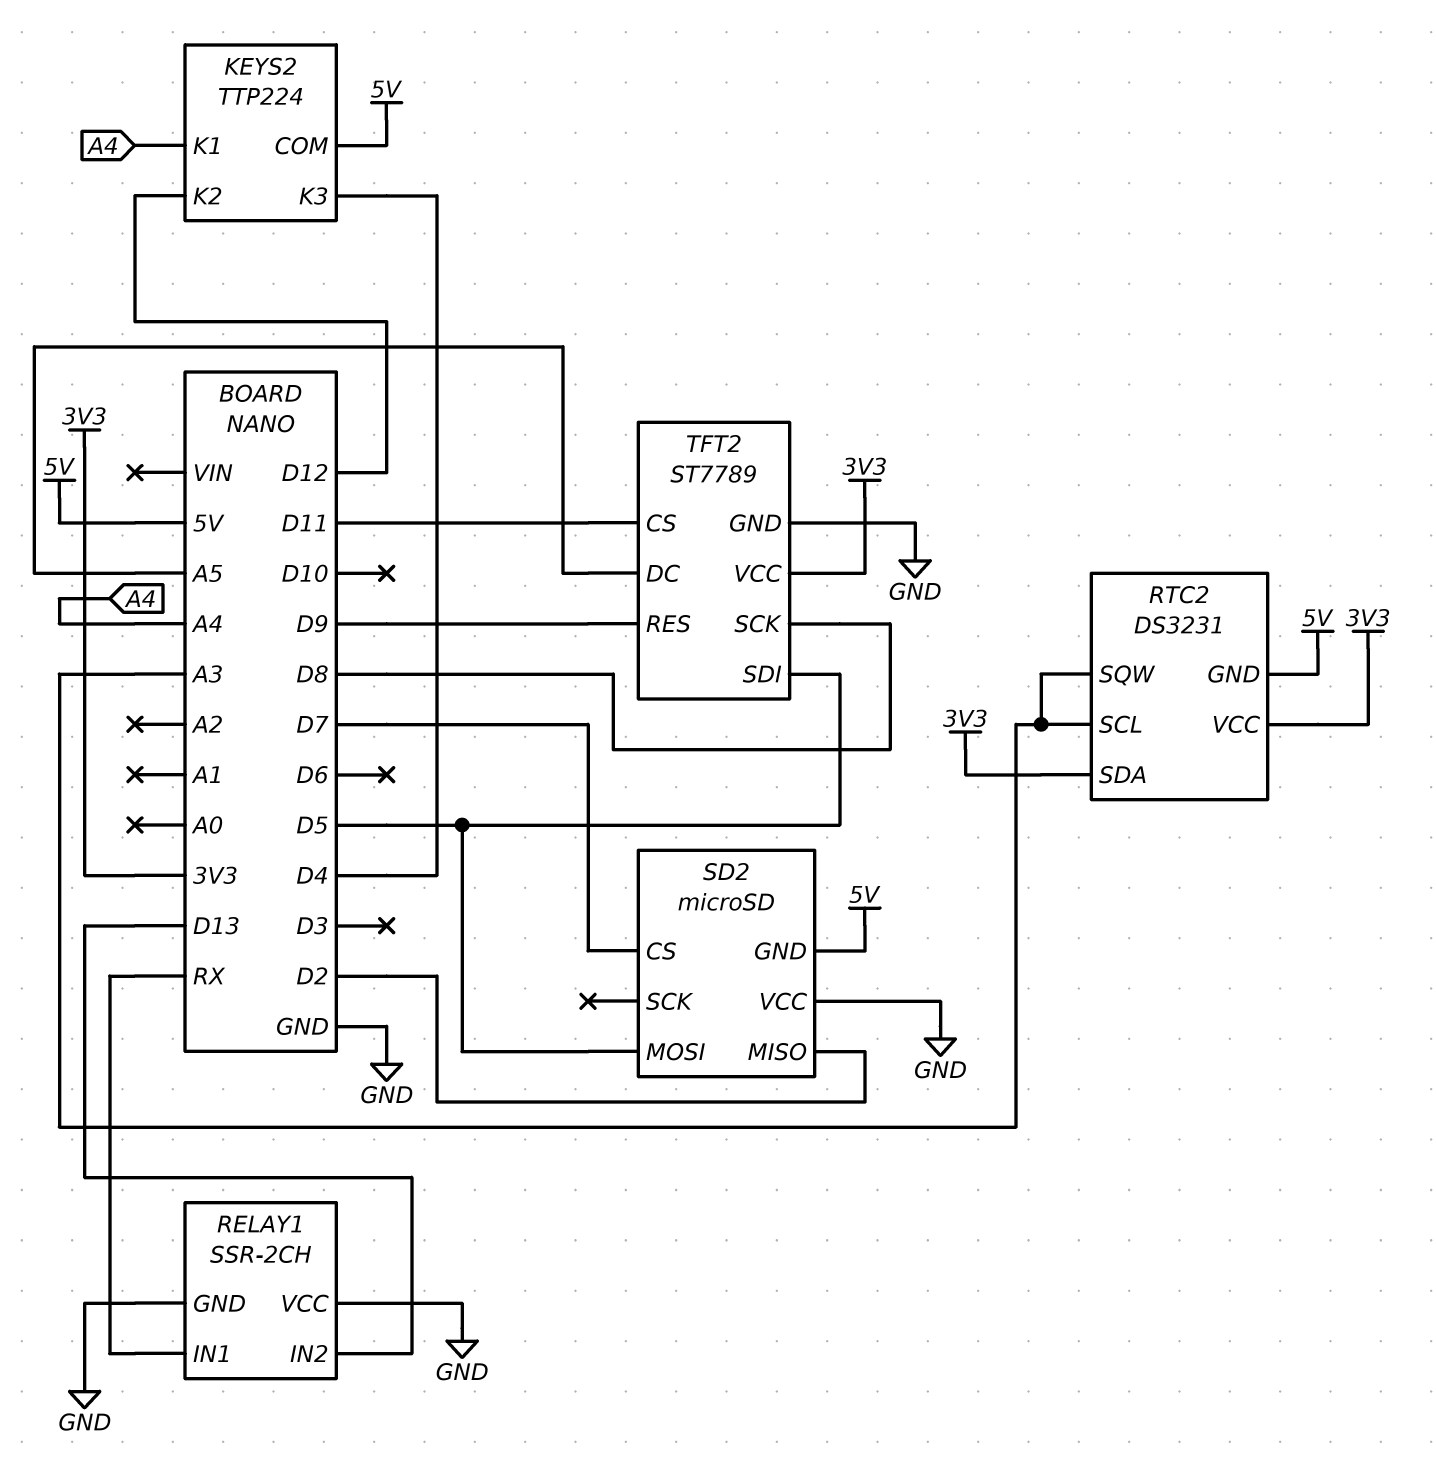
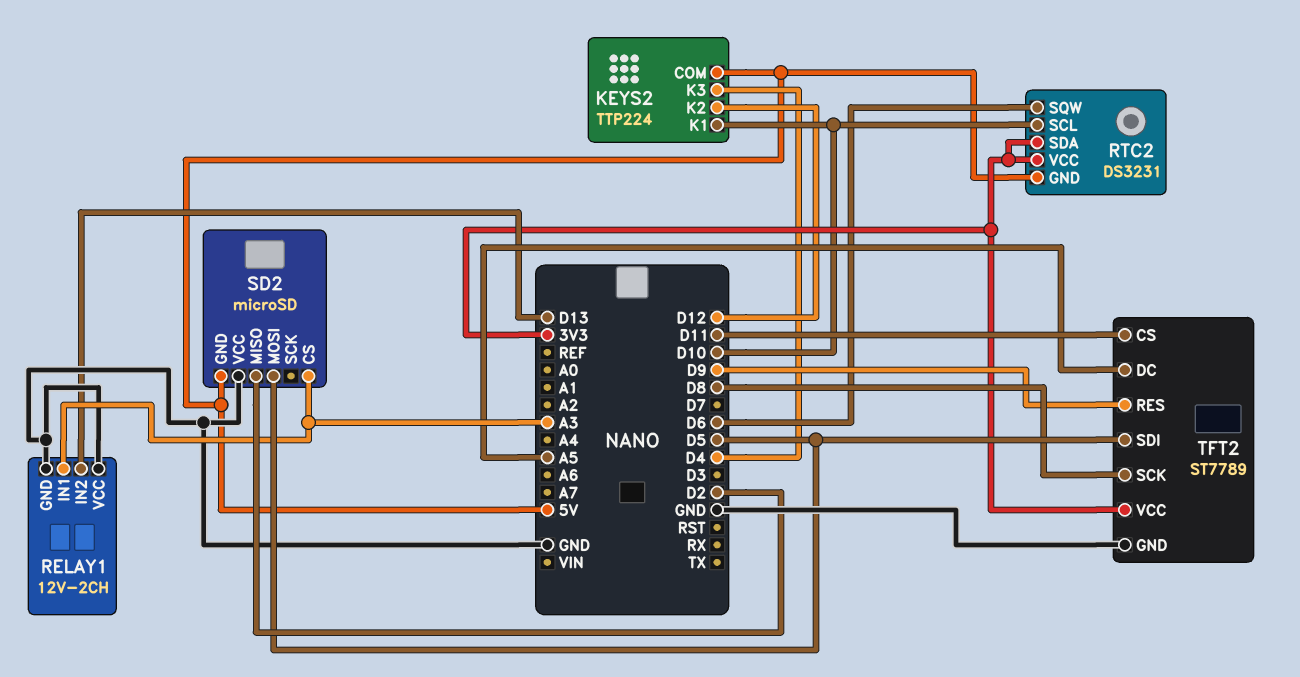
KEYS2 pin K1: A4 -> D10
RELAY1: SSR-2CH -> 12V-2CH
RELAY1 pin IN1: RX -> A3
RTC2 pin SCL: A3 -> D10
RTC2 pin SQW: A3 -> D6
SD2 pin CS: D7 -> A3

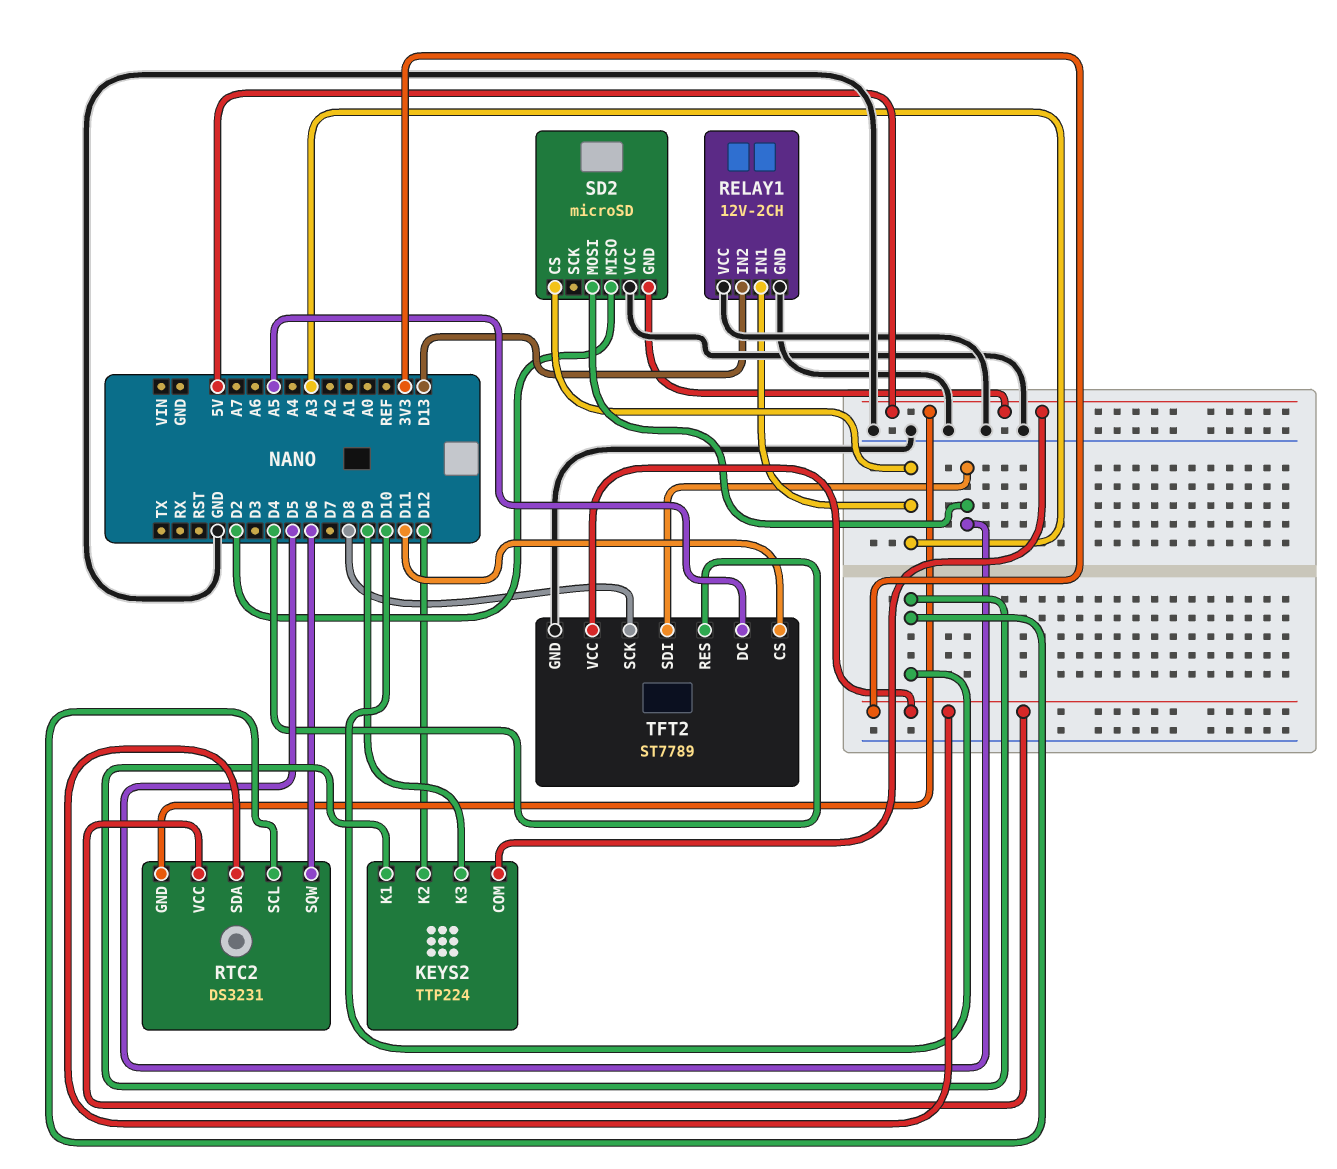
KEYS2 pin K3: D4 -> D9
TFT2 pin RES: D9 -> D4

